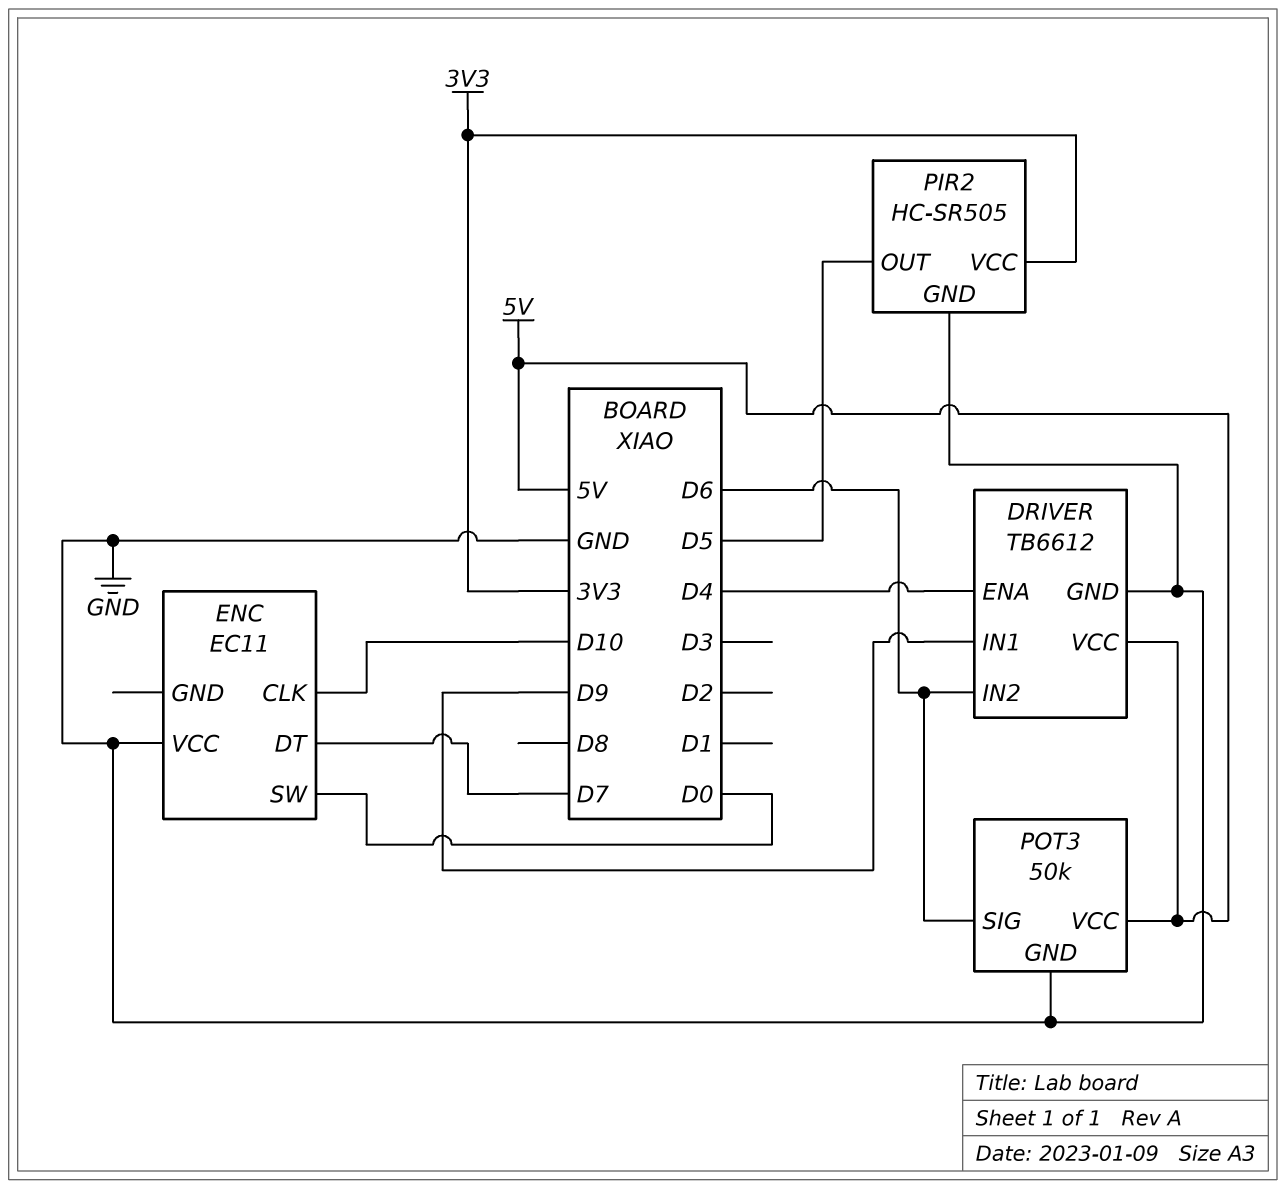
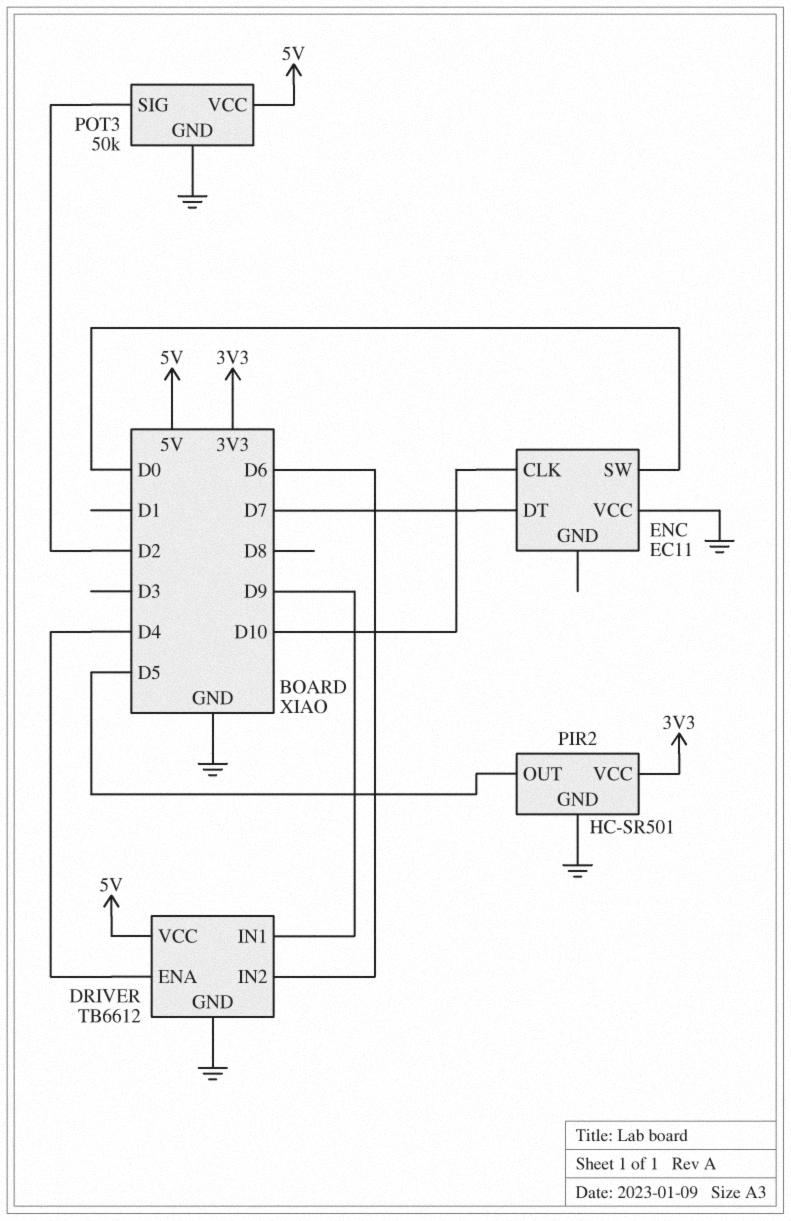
PIR2: HC-SR505 -> HC-SR501
POT3 pin SIG: D6 -> D2

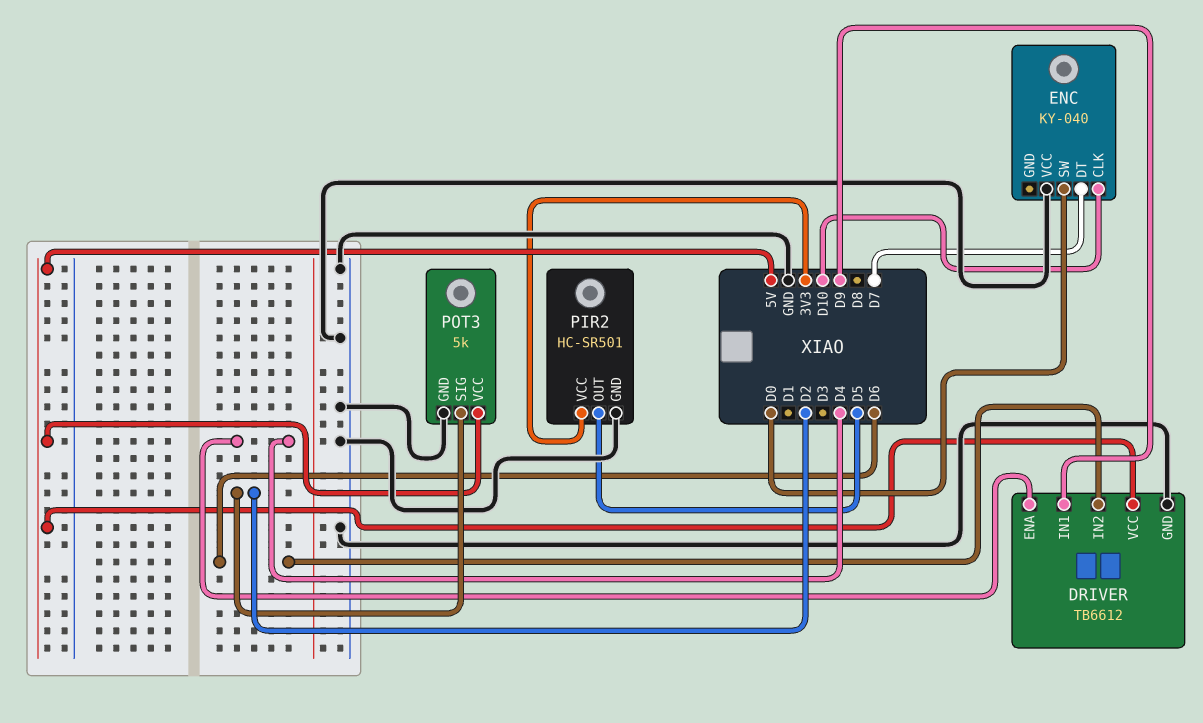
ENC: EC11 -> KY-040
POT3: 50k -> 5k

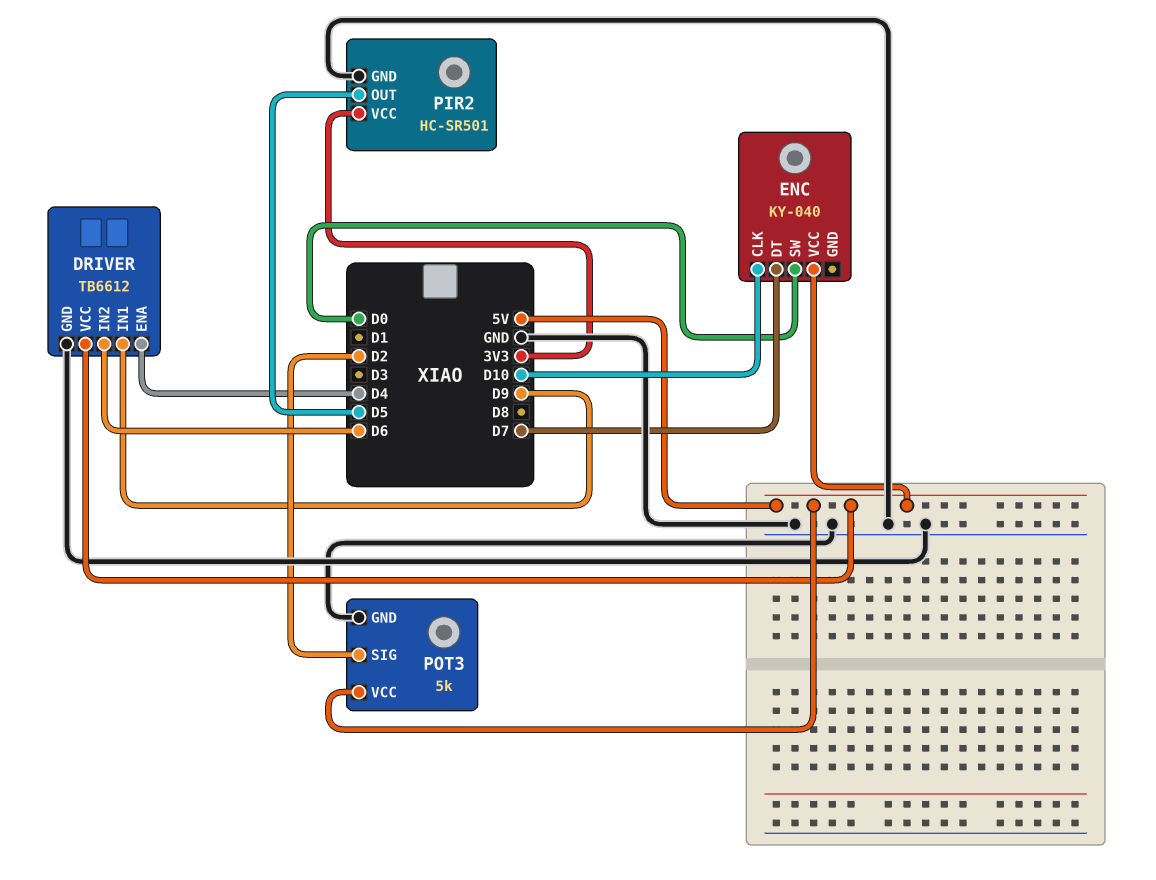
ENC pin VCC: GND -> 5V

